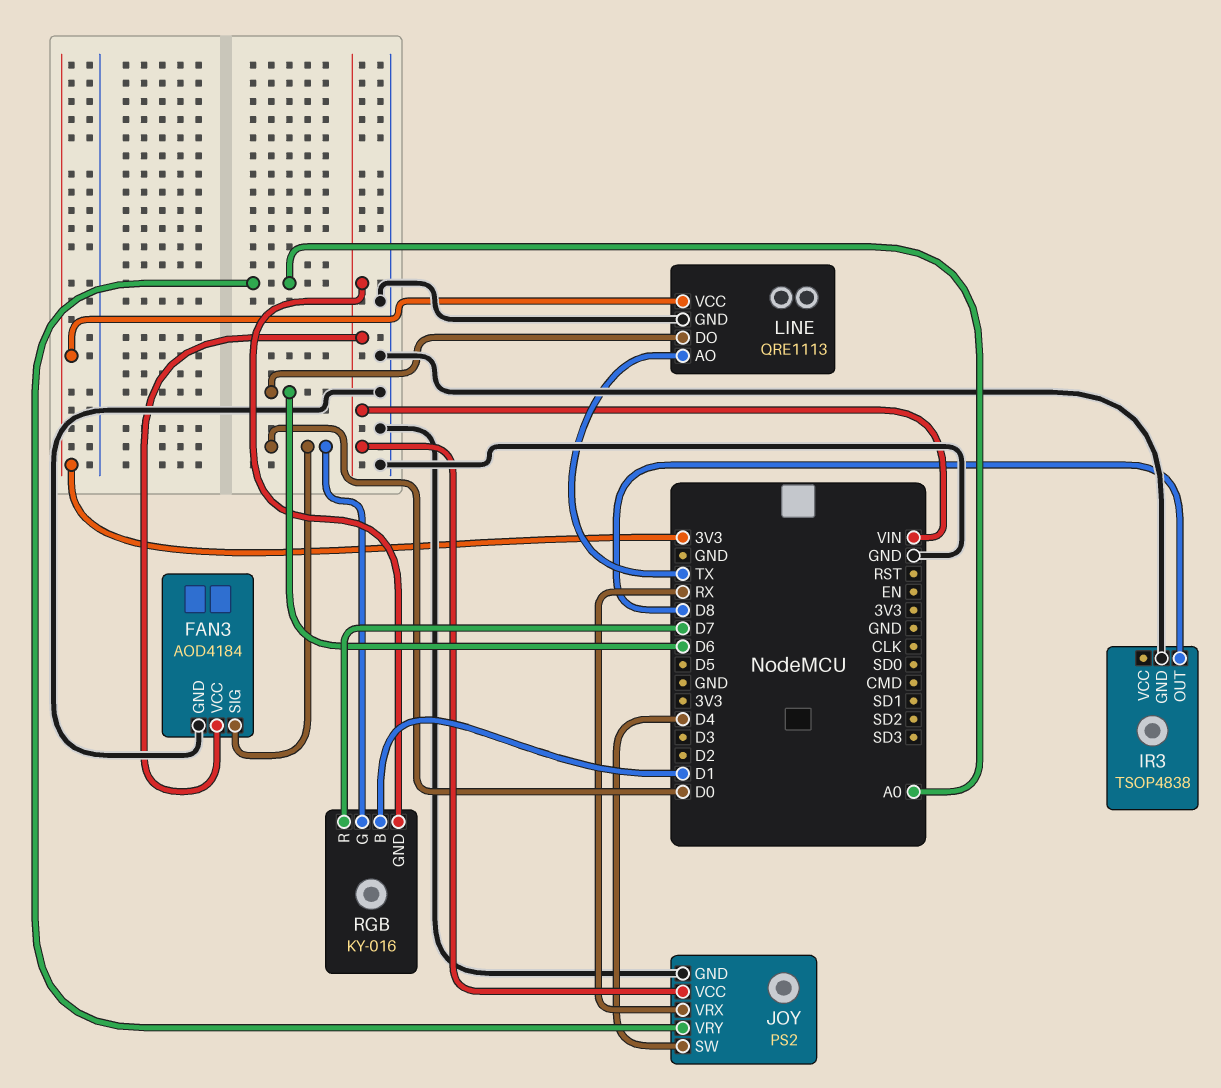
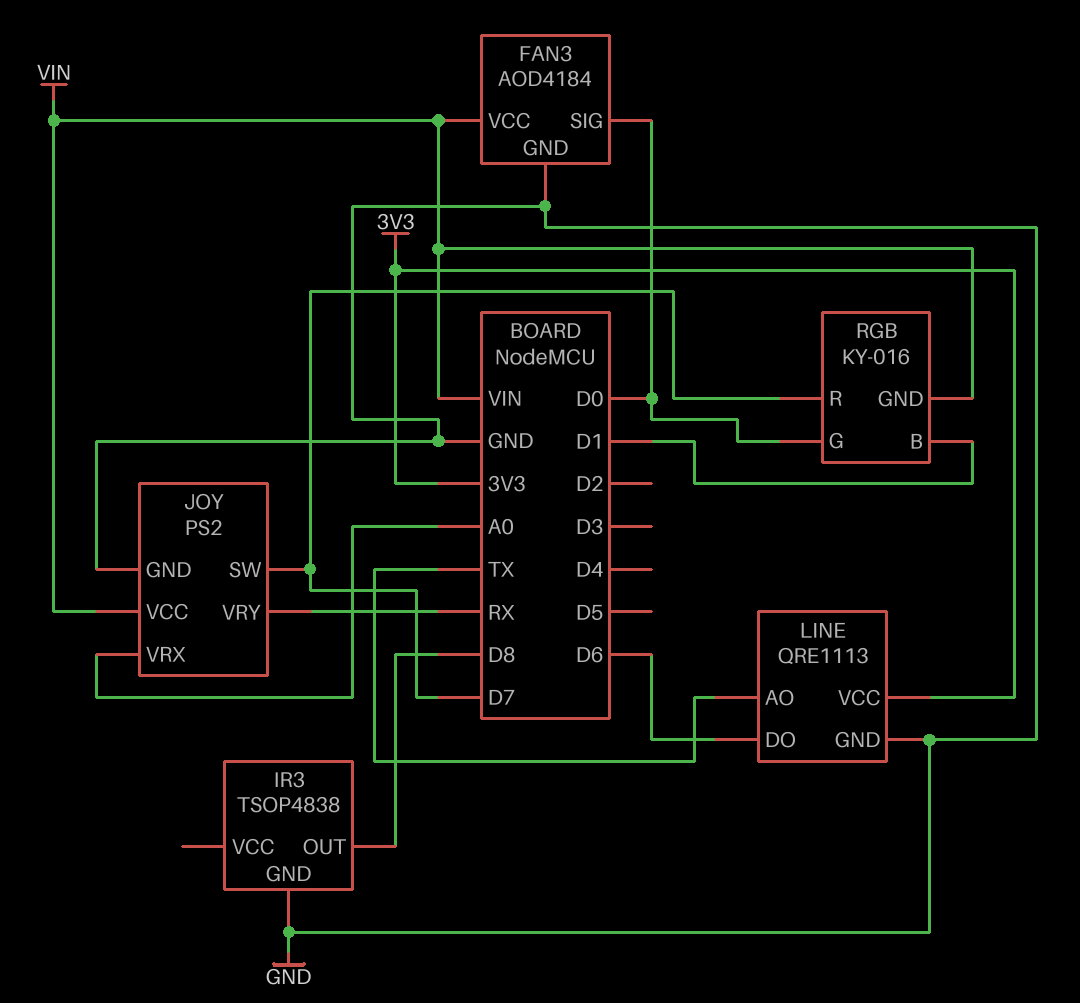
JOY pin SW: D4 -> D7
JOY pin VRX: RX -> A0
JOY pin VRY: A0 -> RX

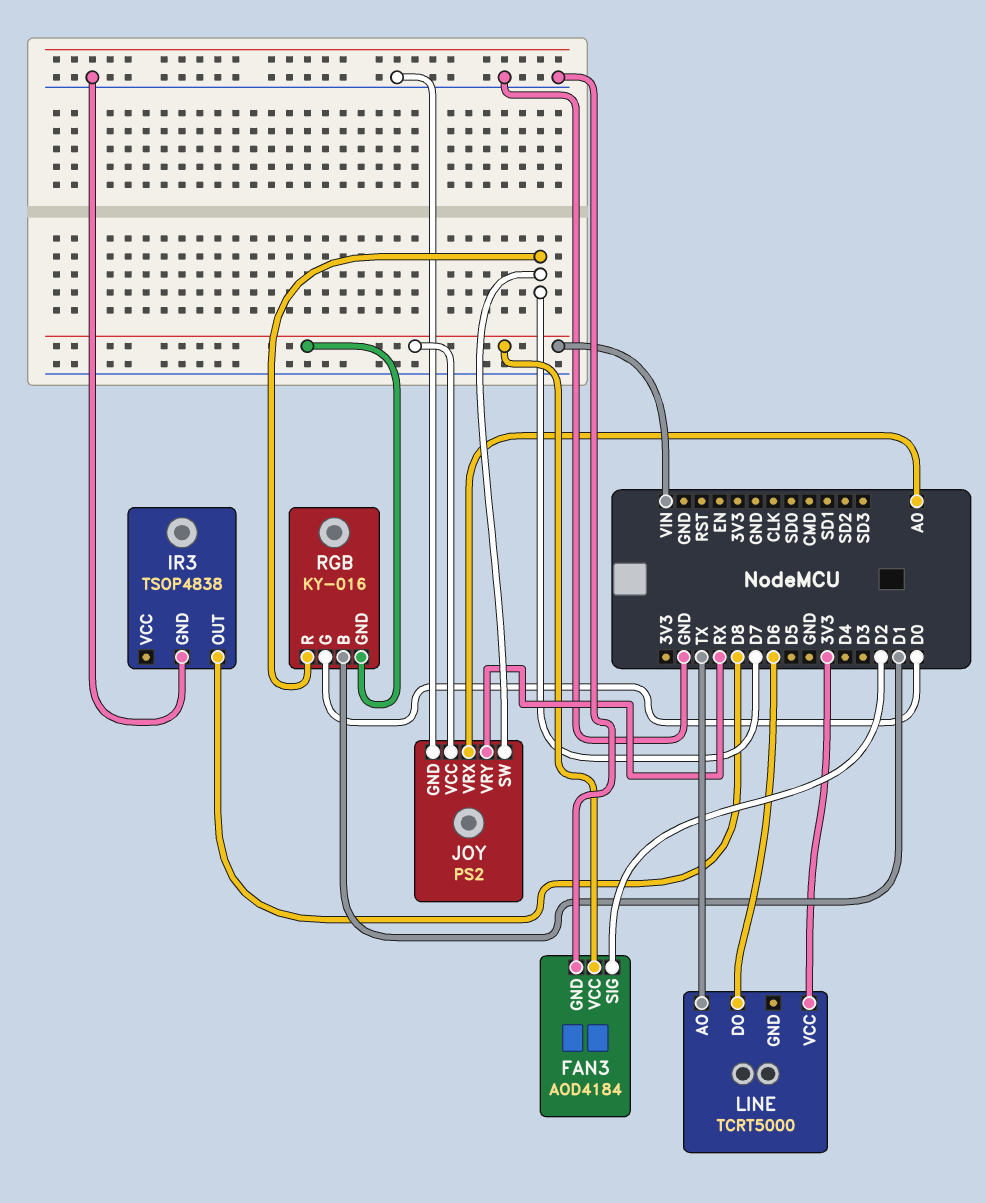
FAN3 pin SIG: D0 -> D2
LINE: QRE1113 -> TCRT5000
LINE pin GND: GND -> none

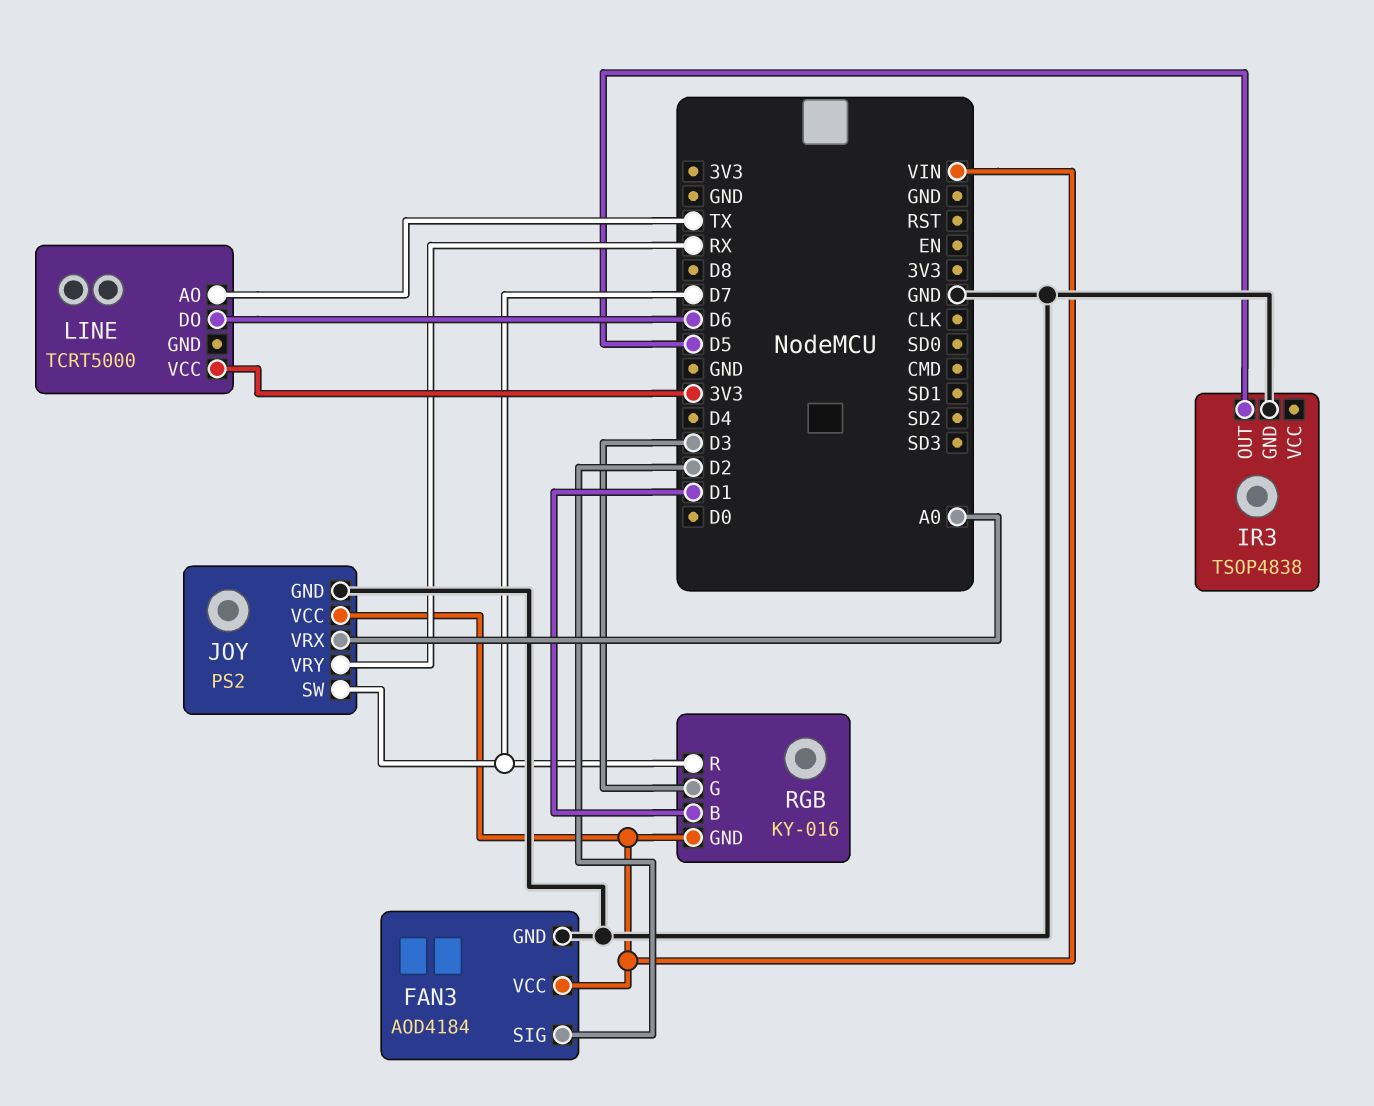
IR3 pin OUT: D8 -> D5
RGB pin G: D0 -> D3

